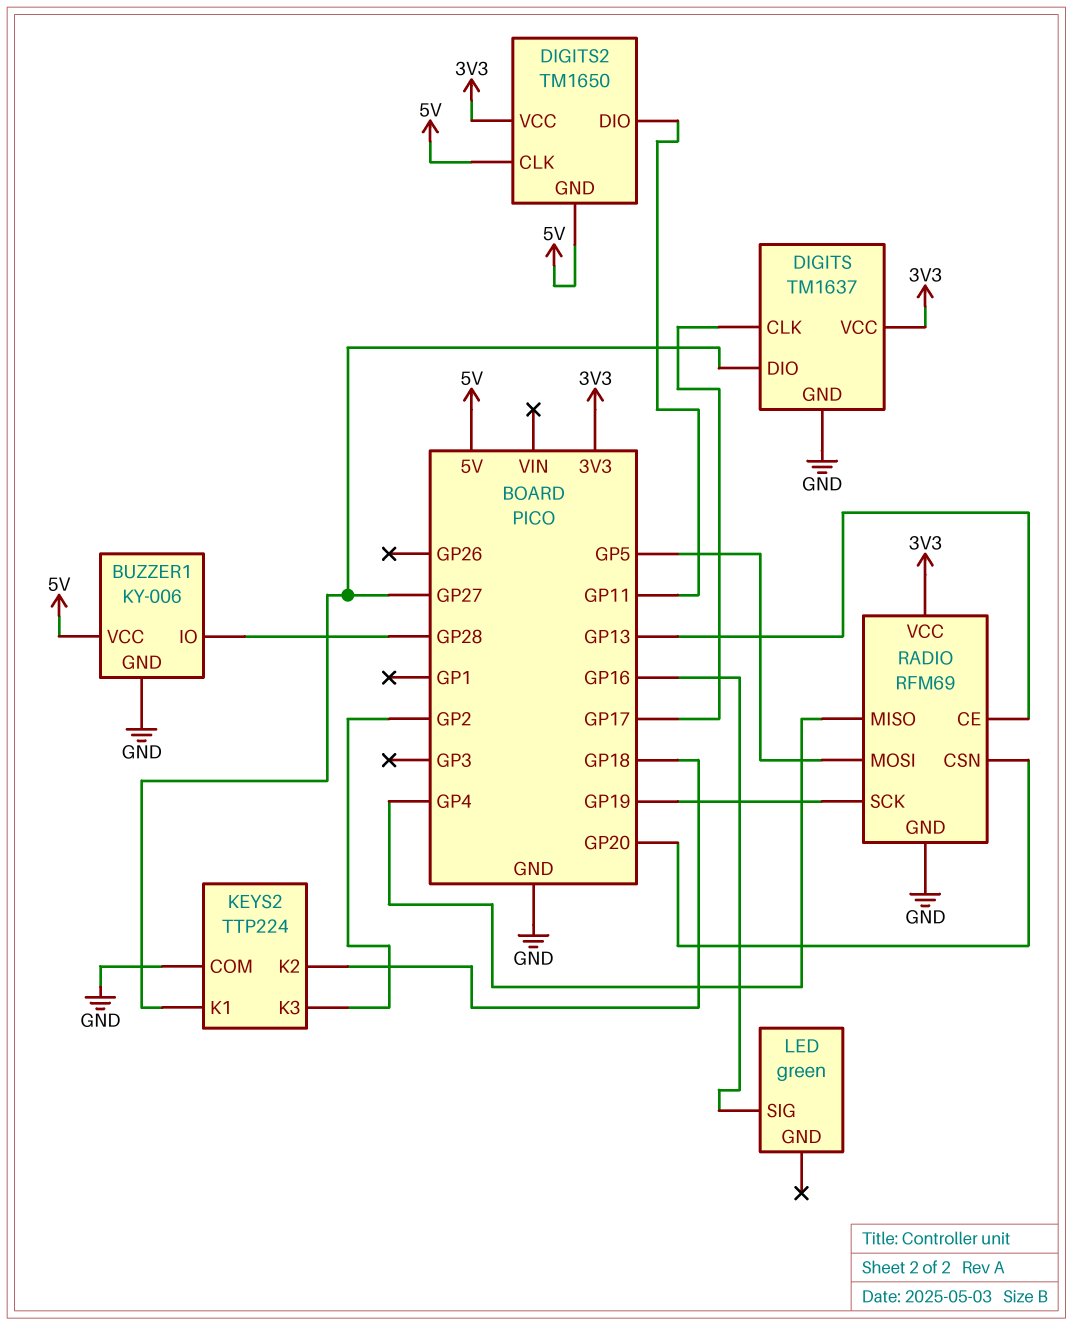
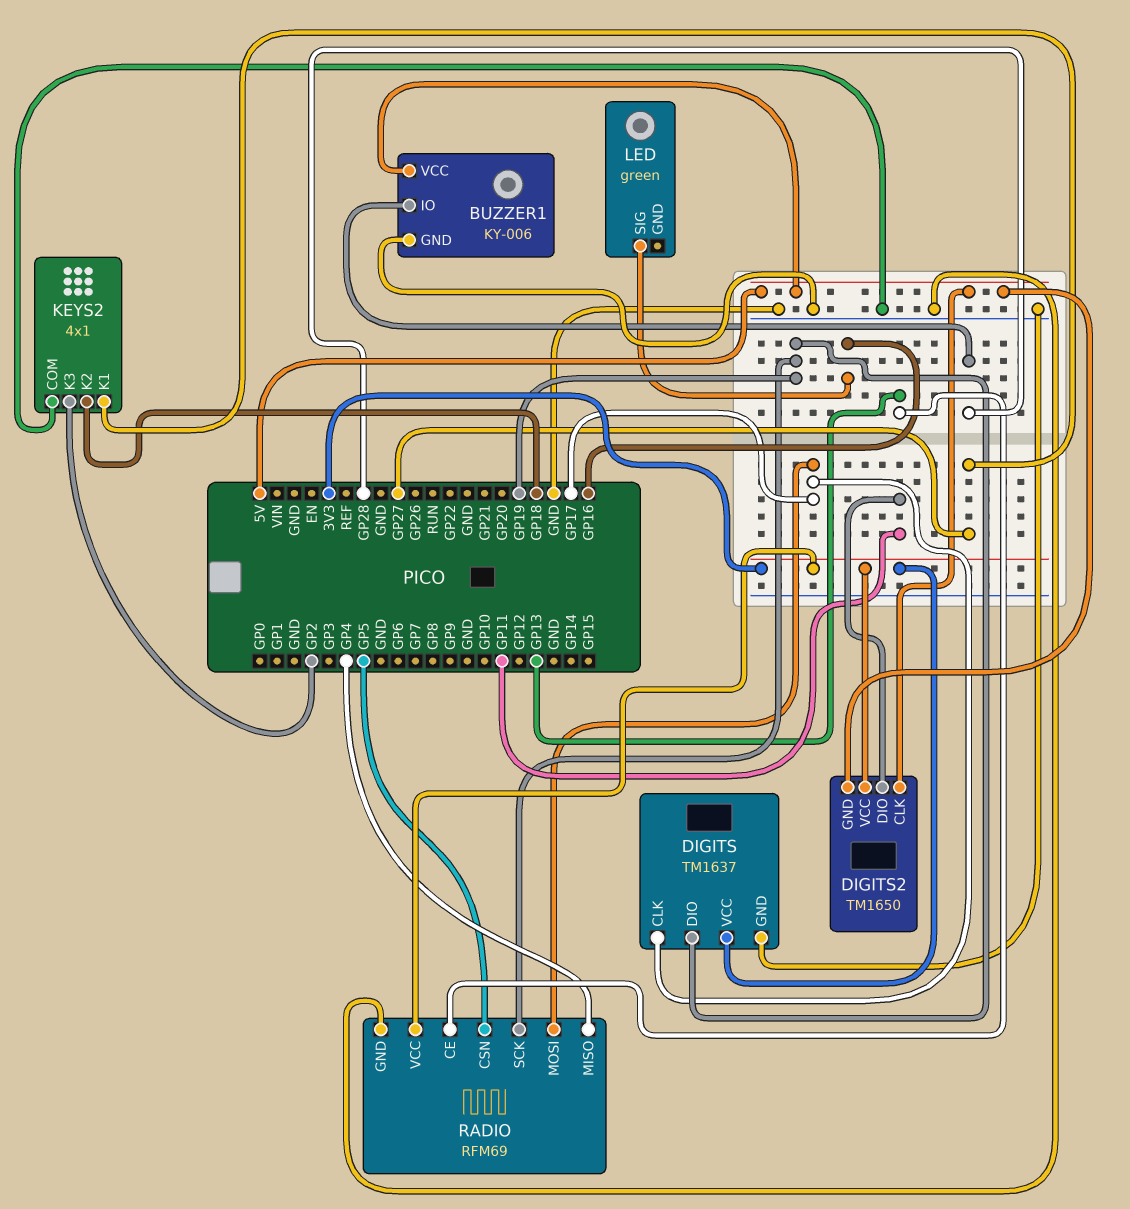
DIGITS pin DIO: GP27 -> GP19
KEYS2: TTP224 -> 4x1
RADIO pin CSN: GP20 -> GP5
RADIO pin MOSI: GP5 -> GP17

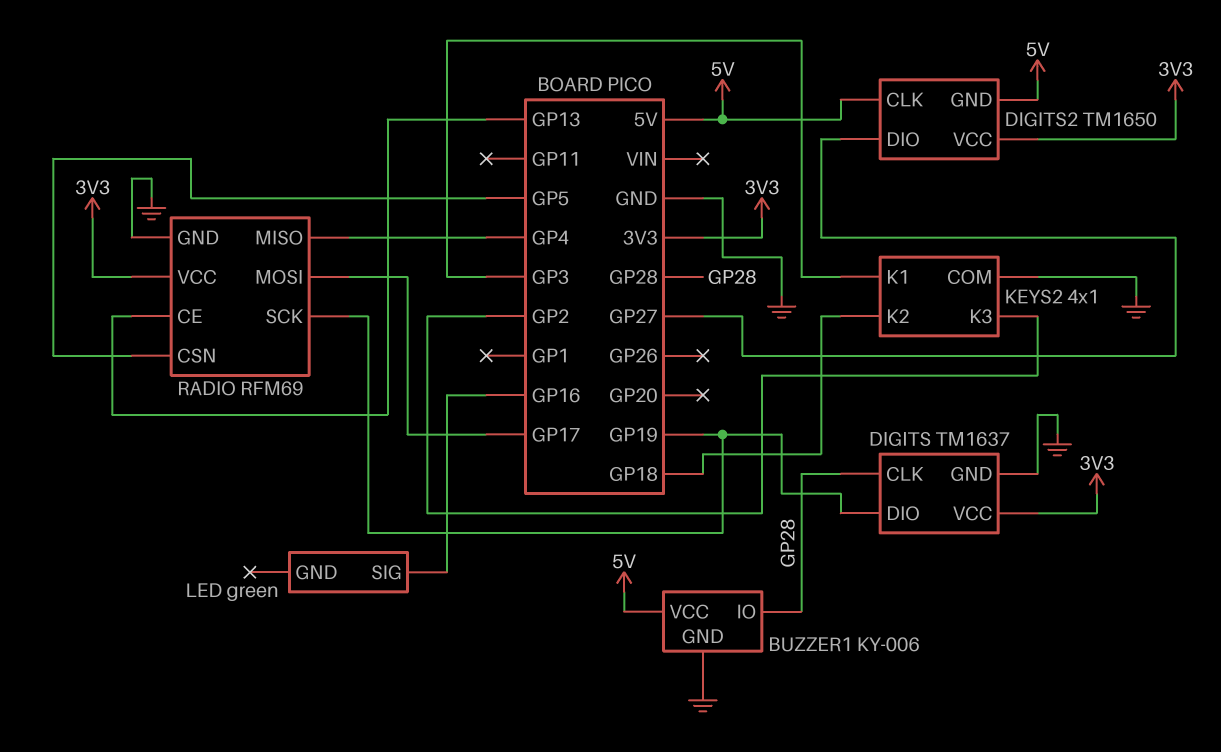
DIGITS pin CLK: GP17 -> GP28
DIGITS2 pin DIO: GP11 -> GP27
KEYS2 pin K1: GP27 -> GP3

